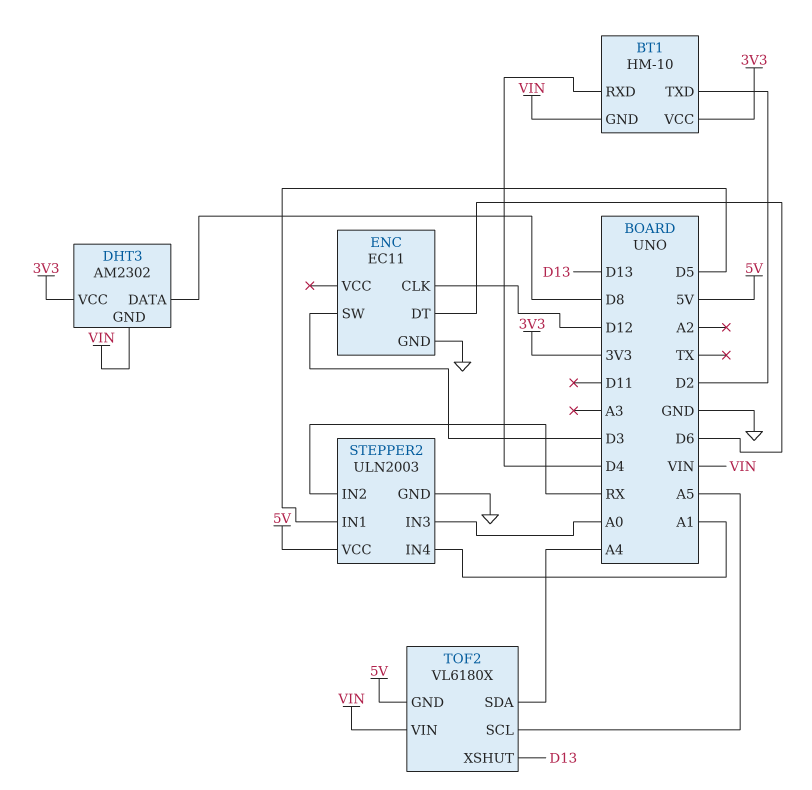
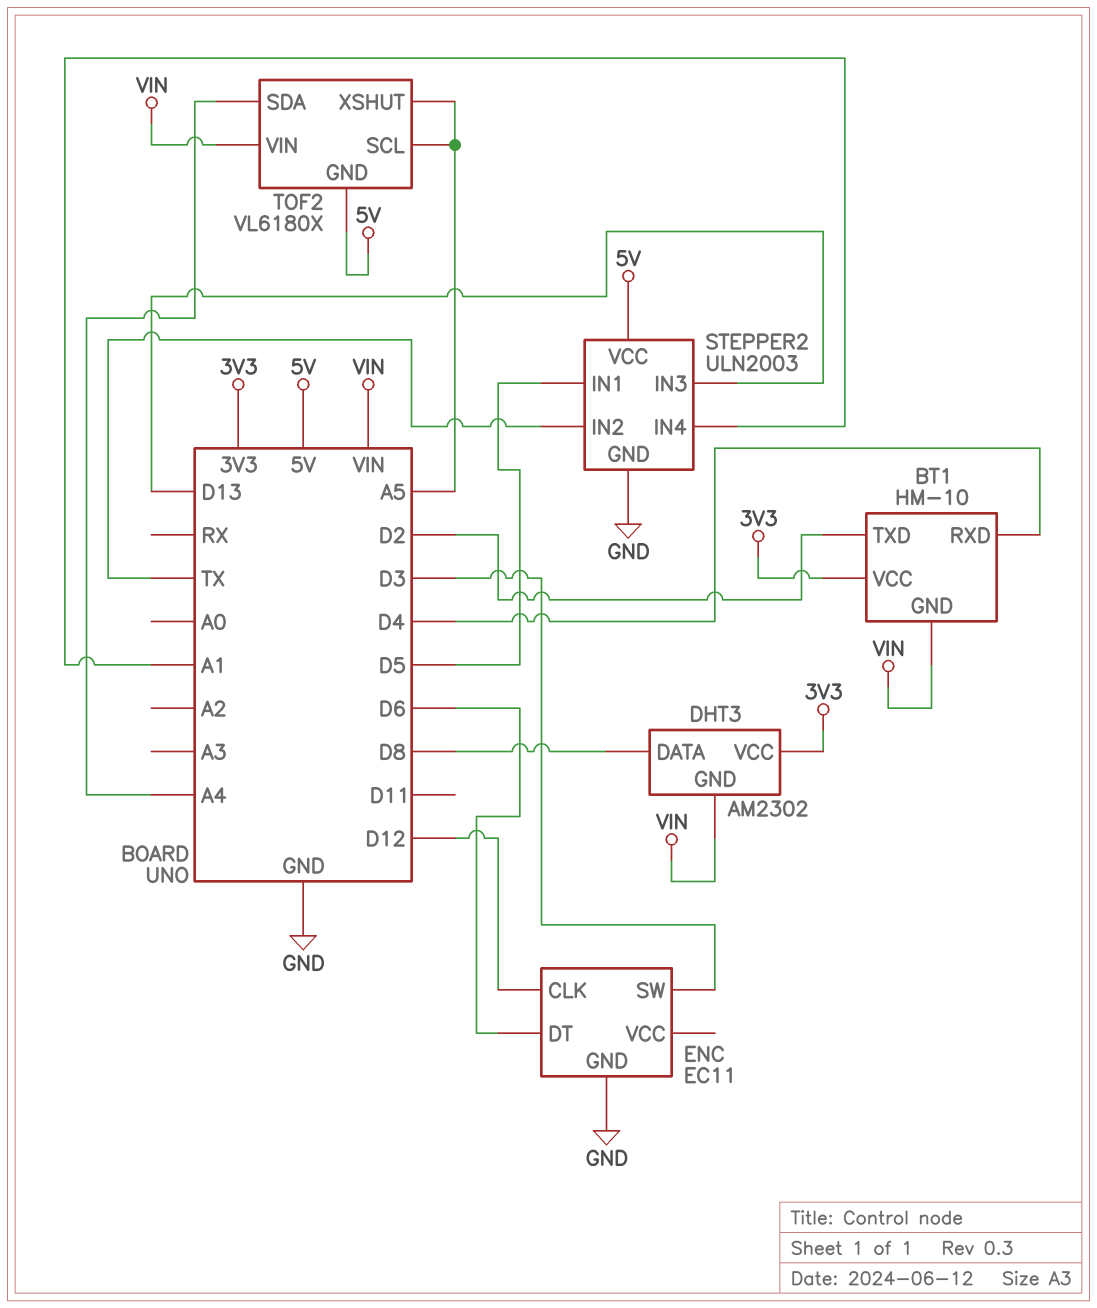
STEPPER2 pin IN2: RX -> TX
STEPPER2 pin IN3: A0 -> D13
TOF2 pin XSHUT: D13 -> A5

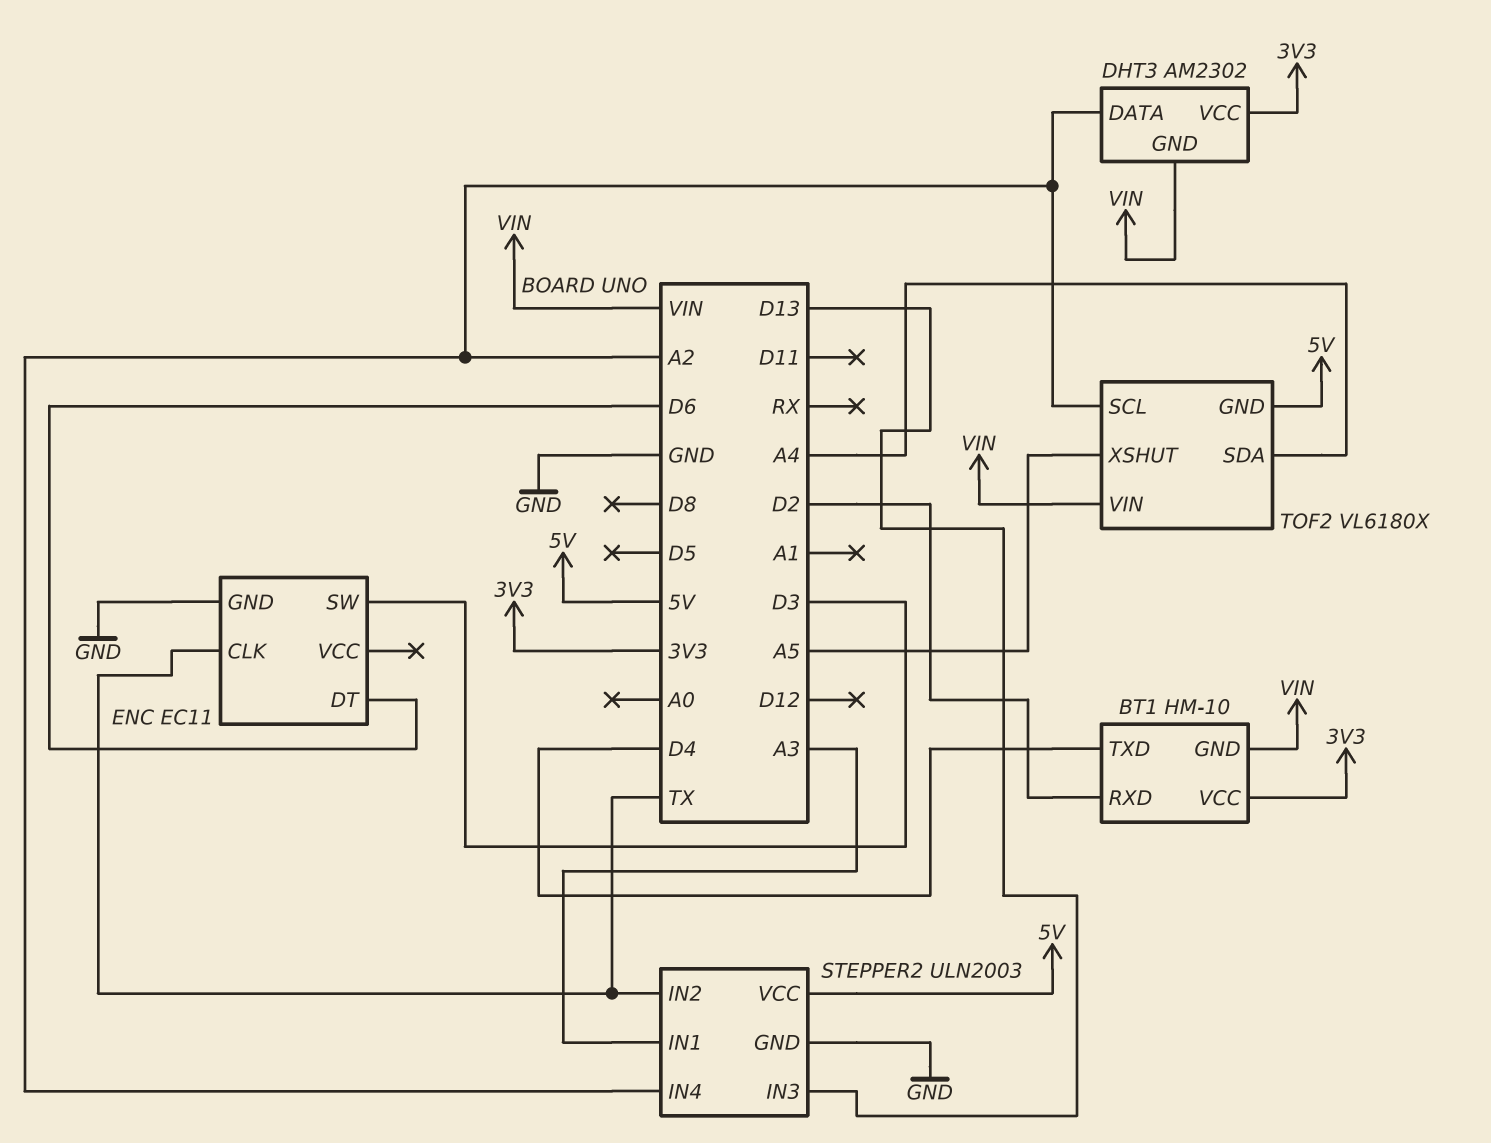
BT1 pin RXD: D4 -> D2
BT1 pin TXD: D2 -> D4
DHT3 pin DATA: D8 -> A2
ENC pin CLK: D12 -> TX
STEPPER2 pin IN1: D5 -> A3
STEPPER2 pin IN4: A1 -> A2
TOF2 pin SCL: A5 -> A2

